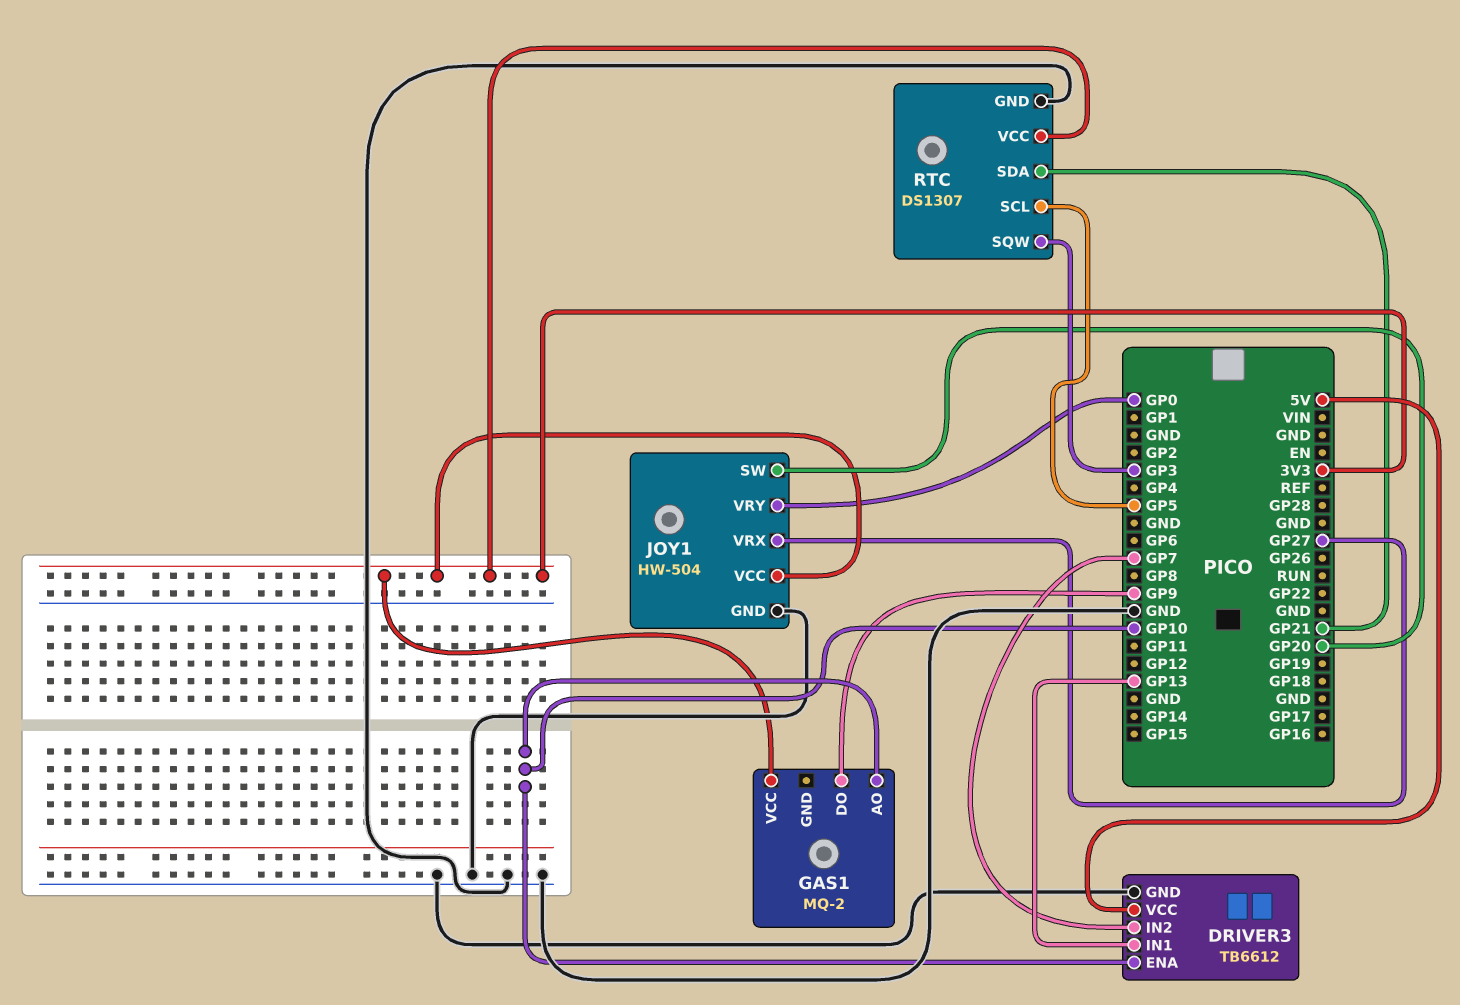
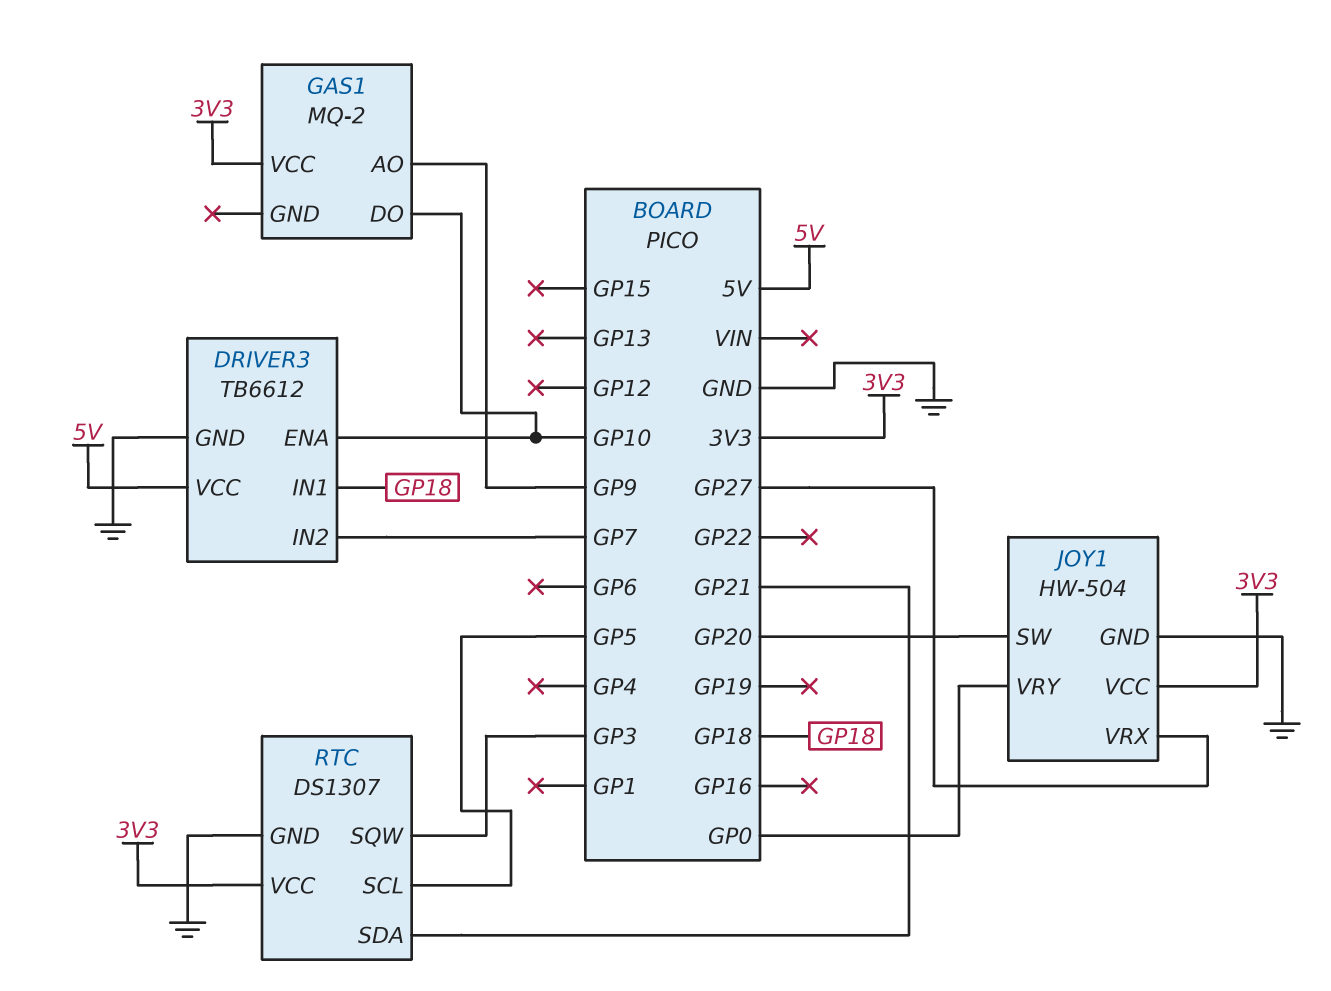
DRIVER3 pin IN1: GP13 -> GP18
GAS1 pin AO: GP10 -> GP9
GAS1 pin DO: GP9 -> GP10

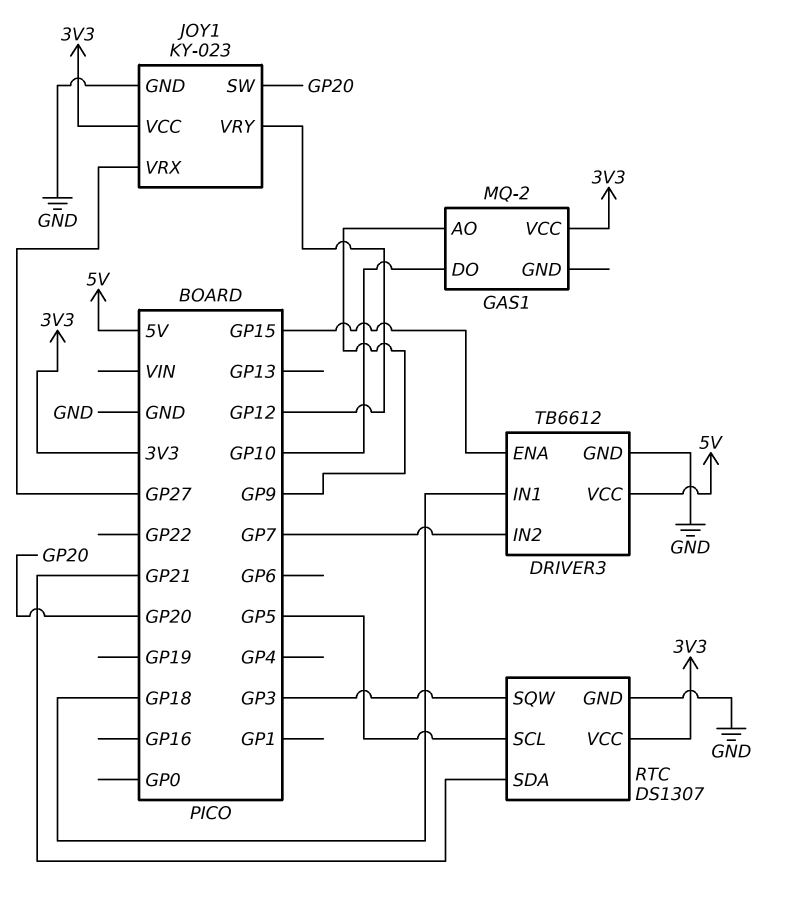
DRIVER3 pin ENA: GP10 -> GP15
JOY1: HW-504 -> KY-023
JOY1 pin VRY: GP0 -> GP12

